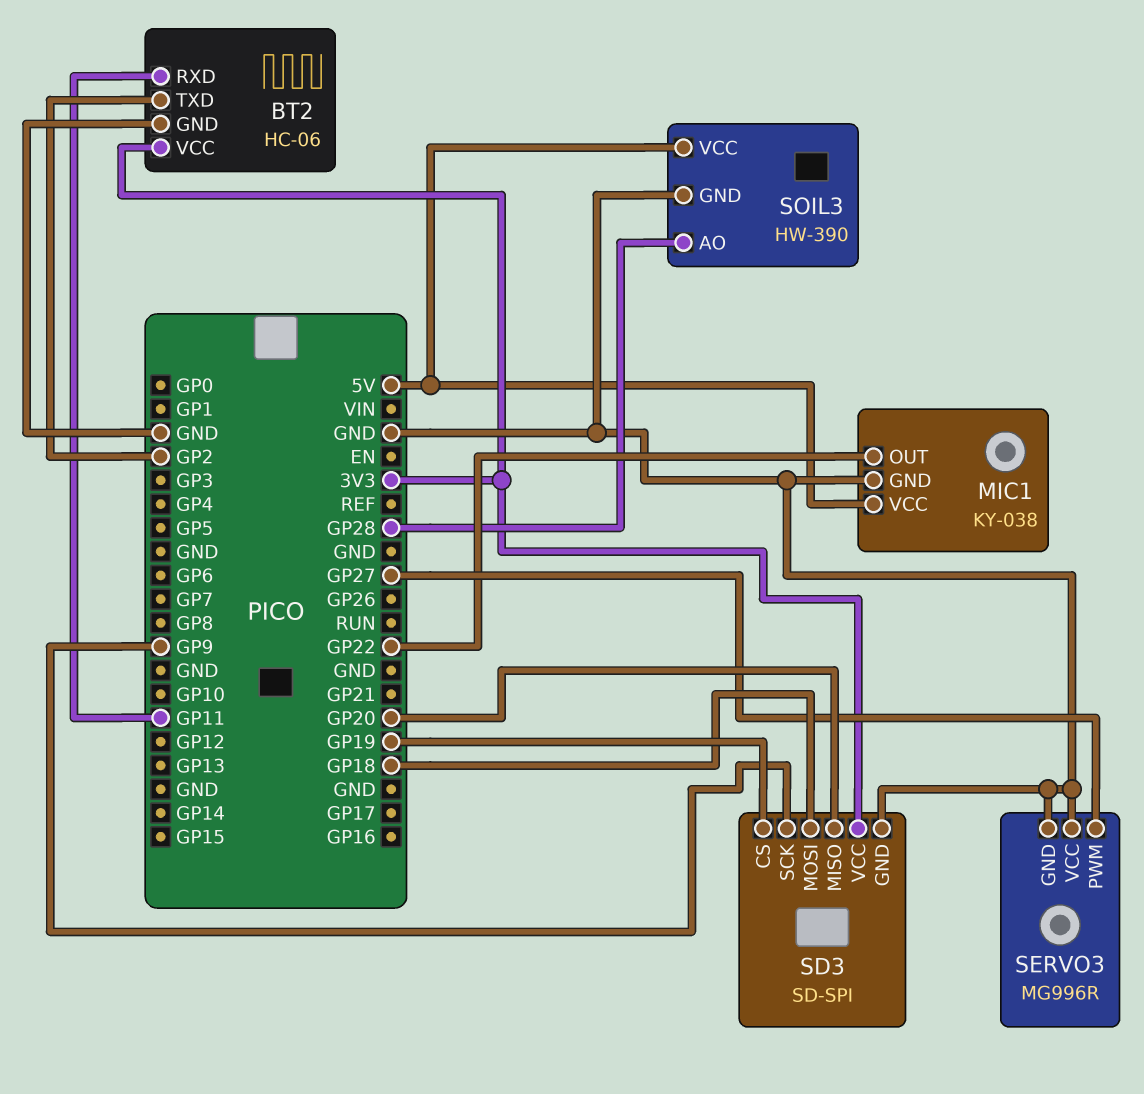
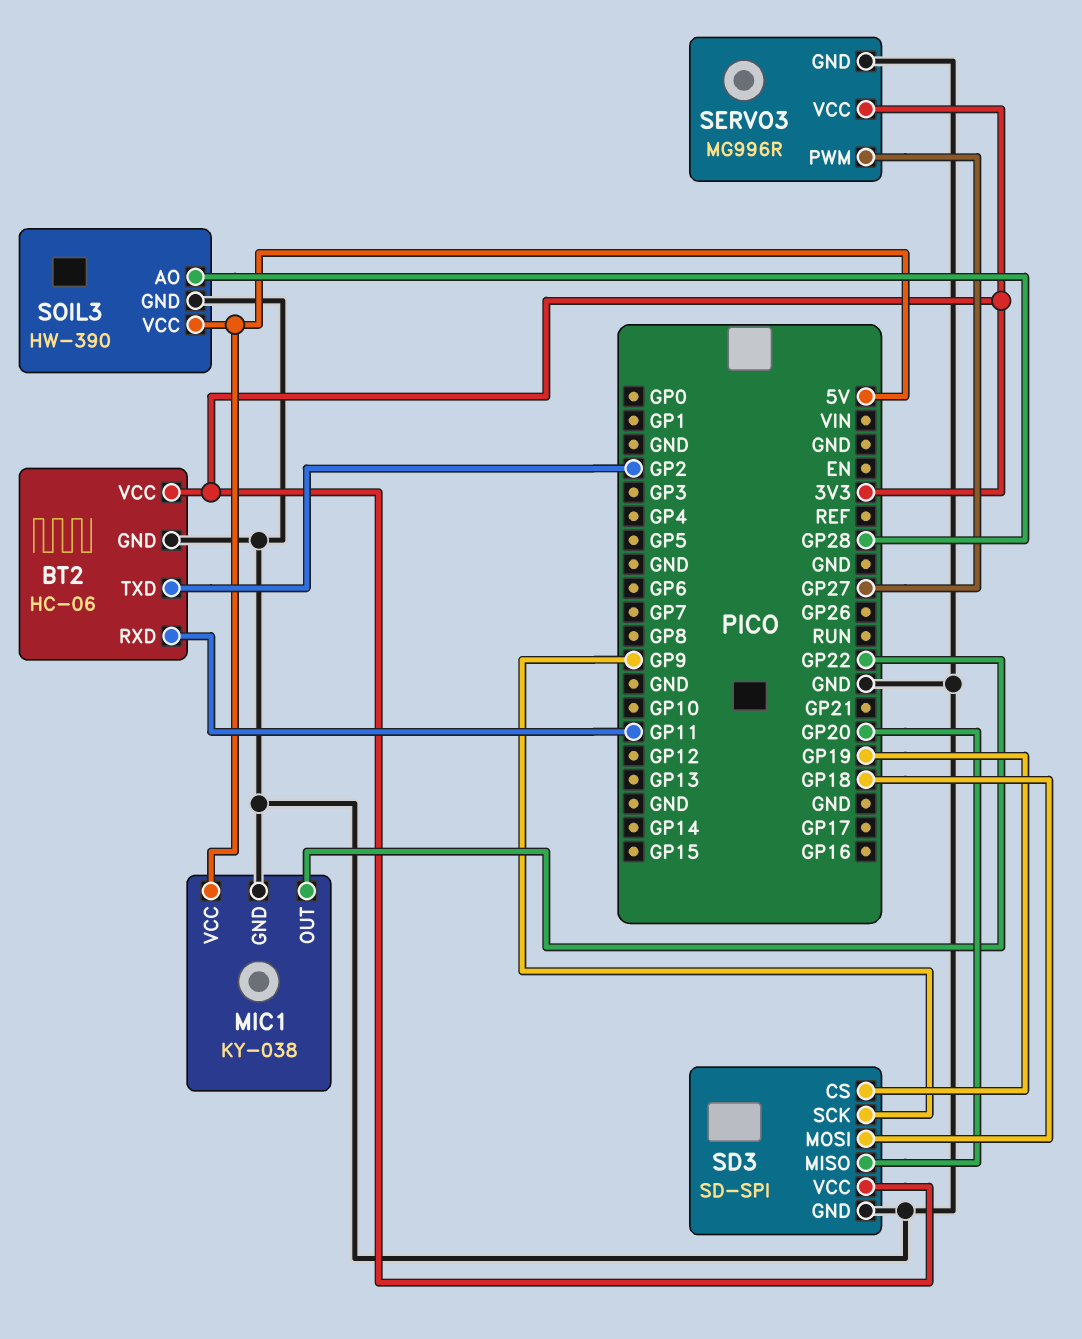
SERVO3 pin VCC: GND -> 3V3

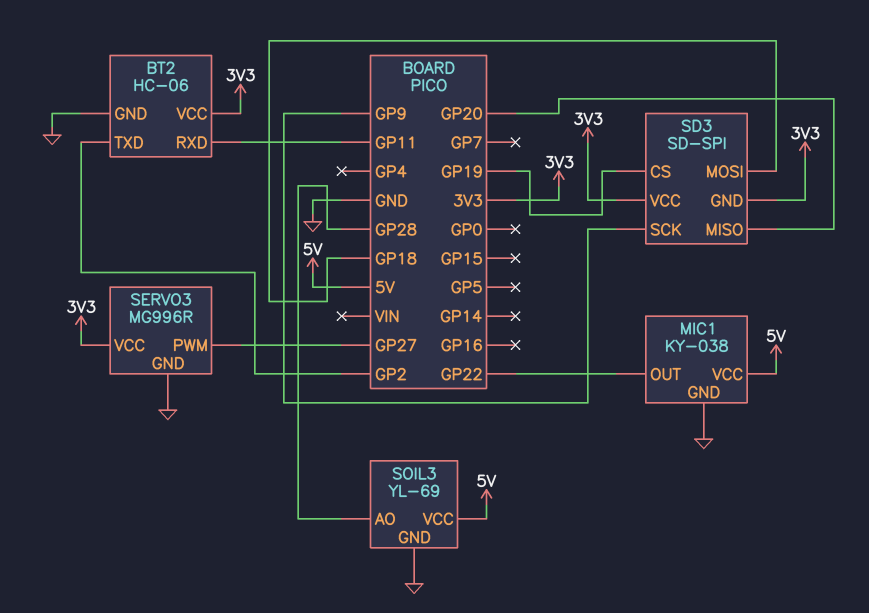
SD3 pin GND: GND -> 3V3
SOIL3: HW-390 -> YL-69

